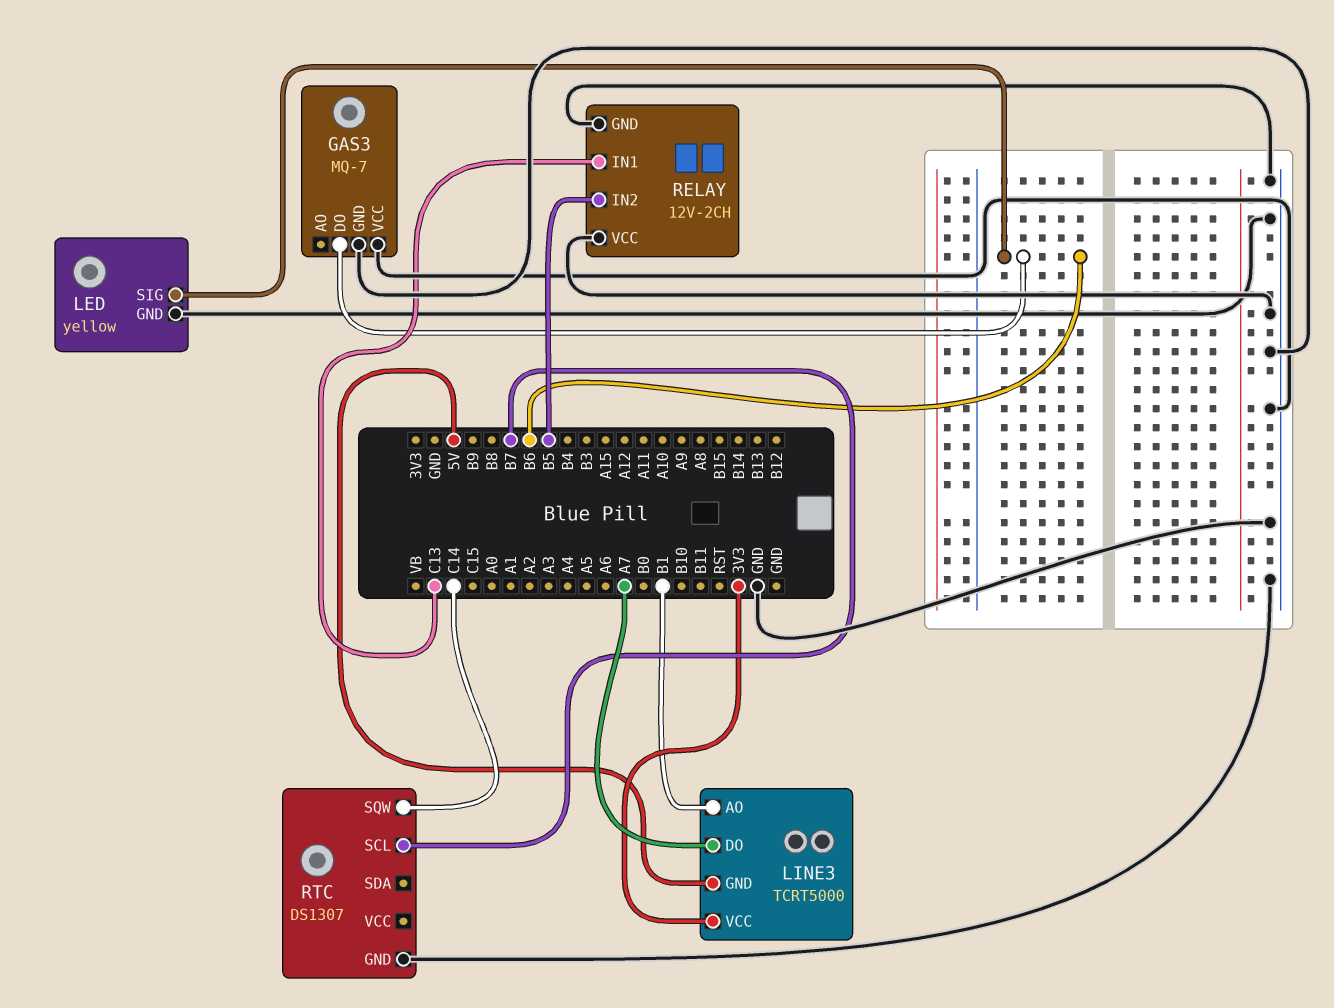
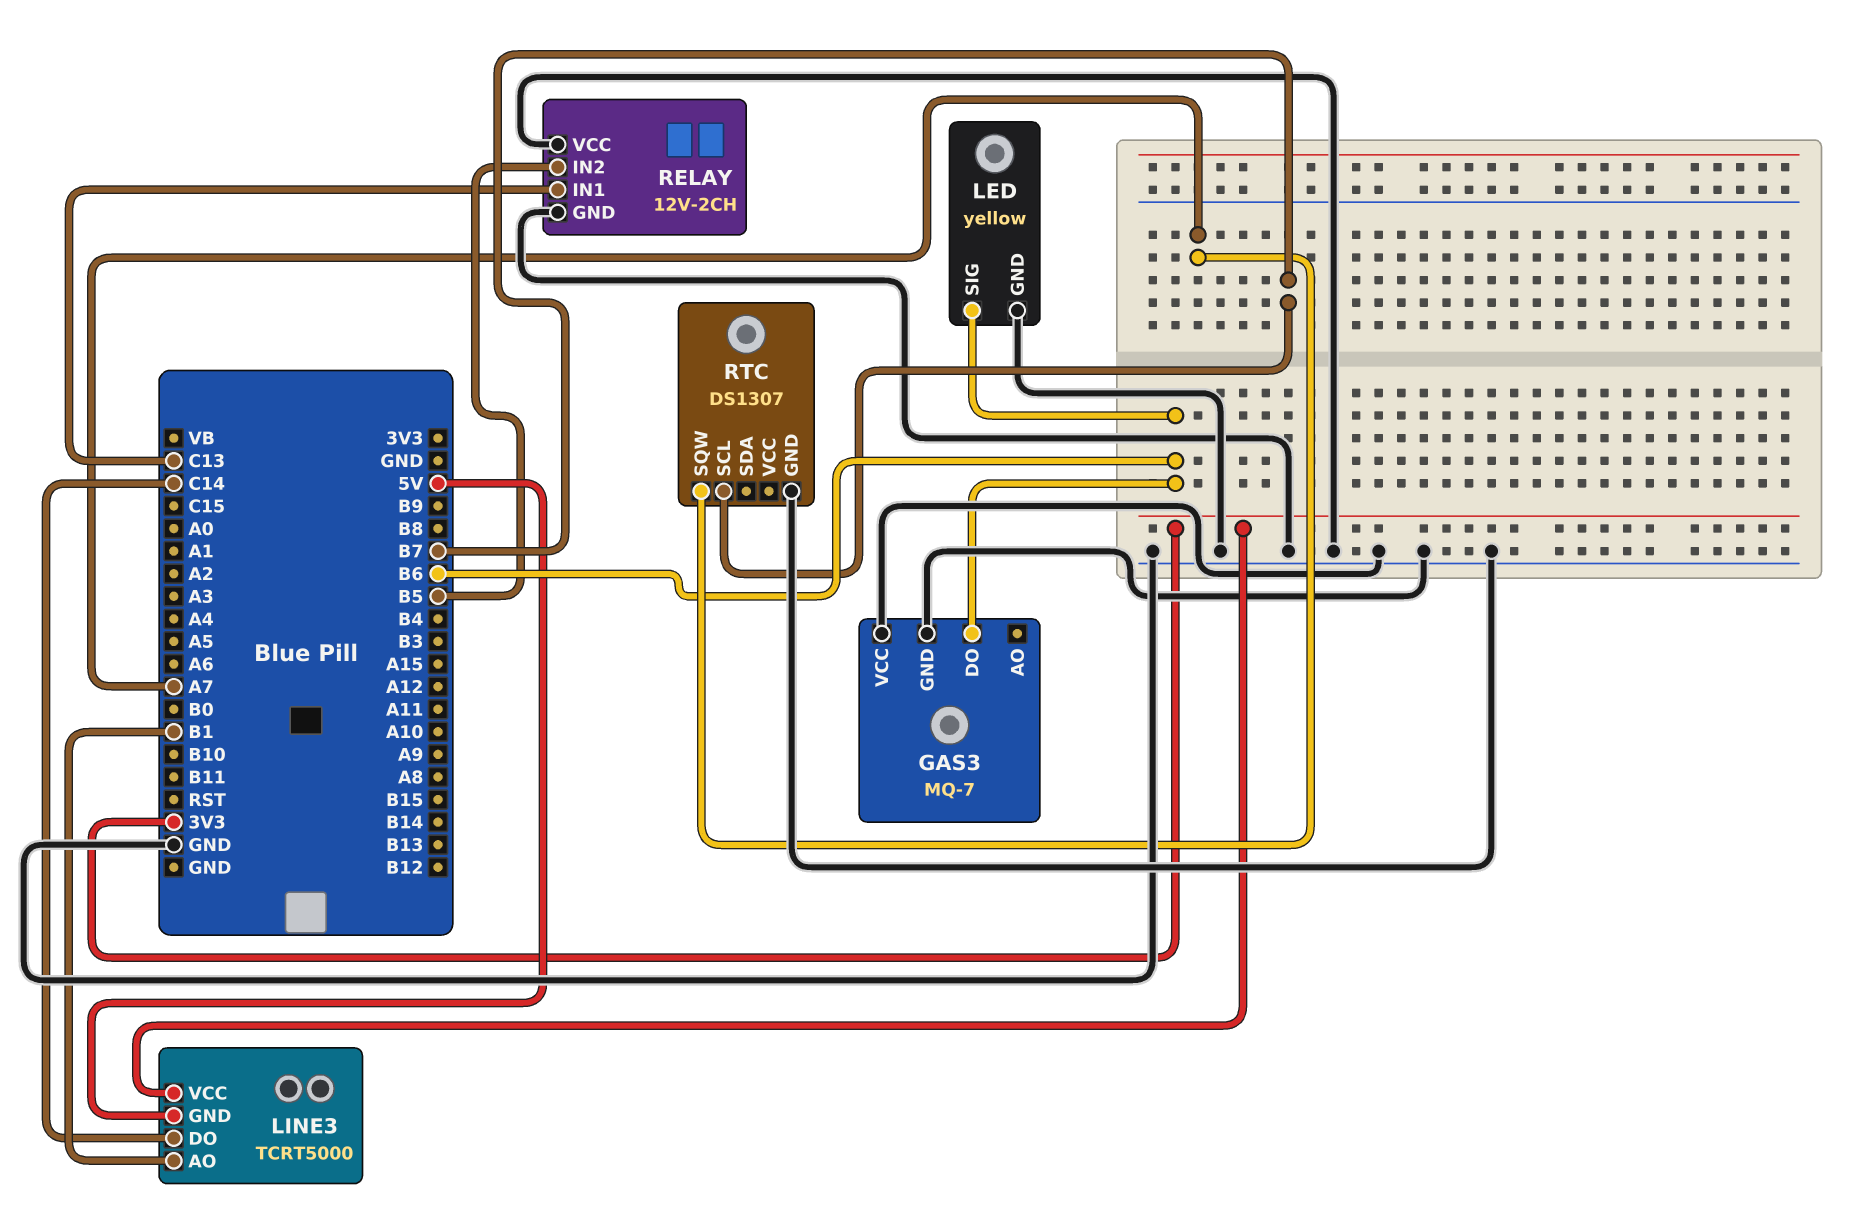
LINE3 pin DO: A7 -> C14
RTC pin SQW: C14 -> A7

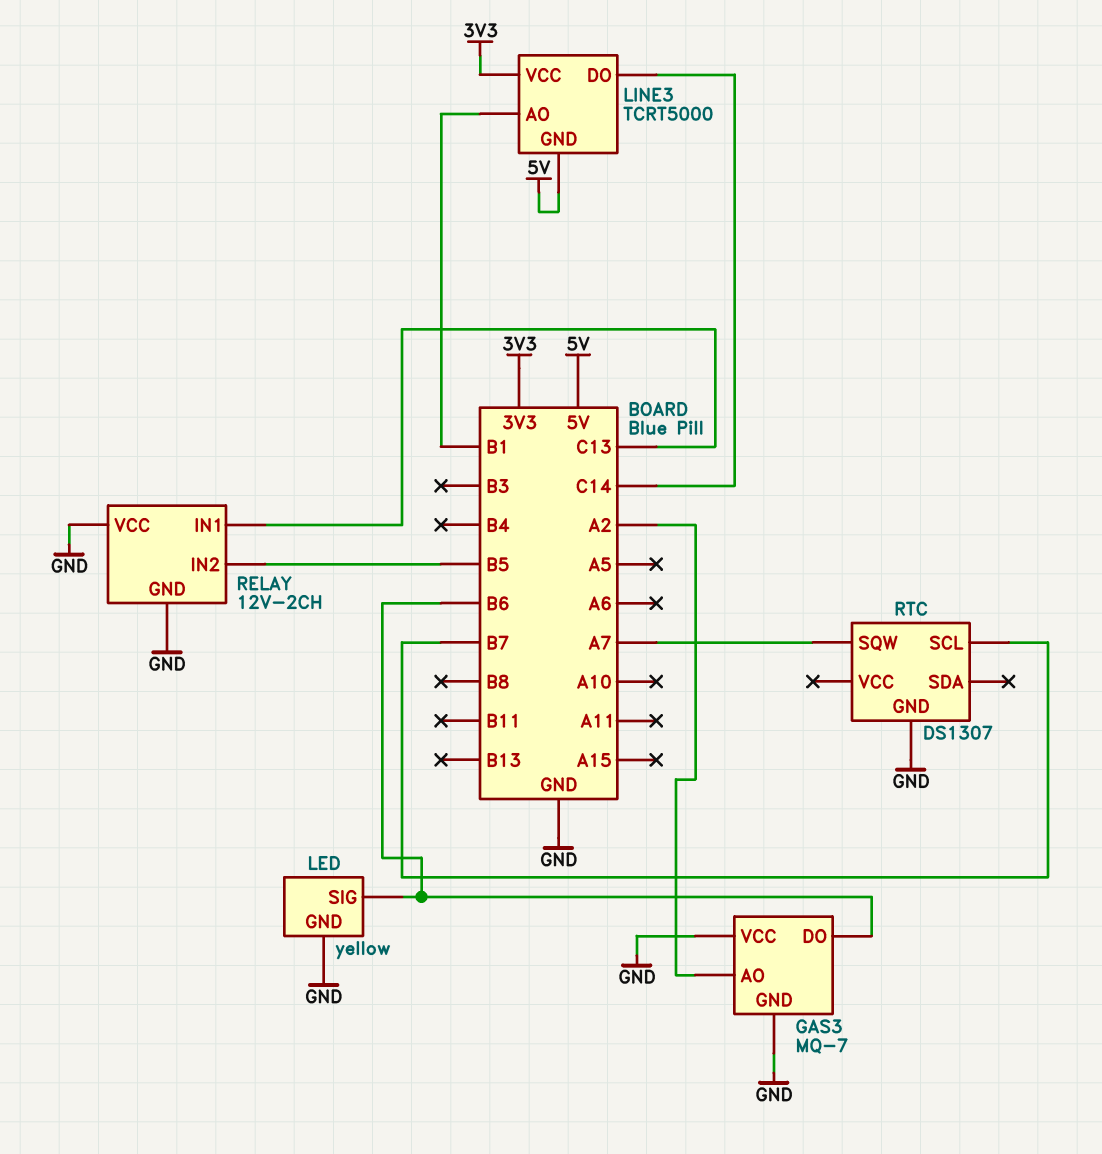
GAS3 pin AO: none -> A2

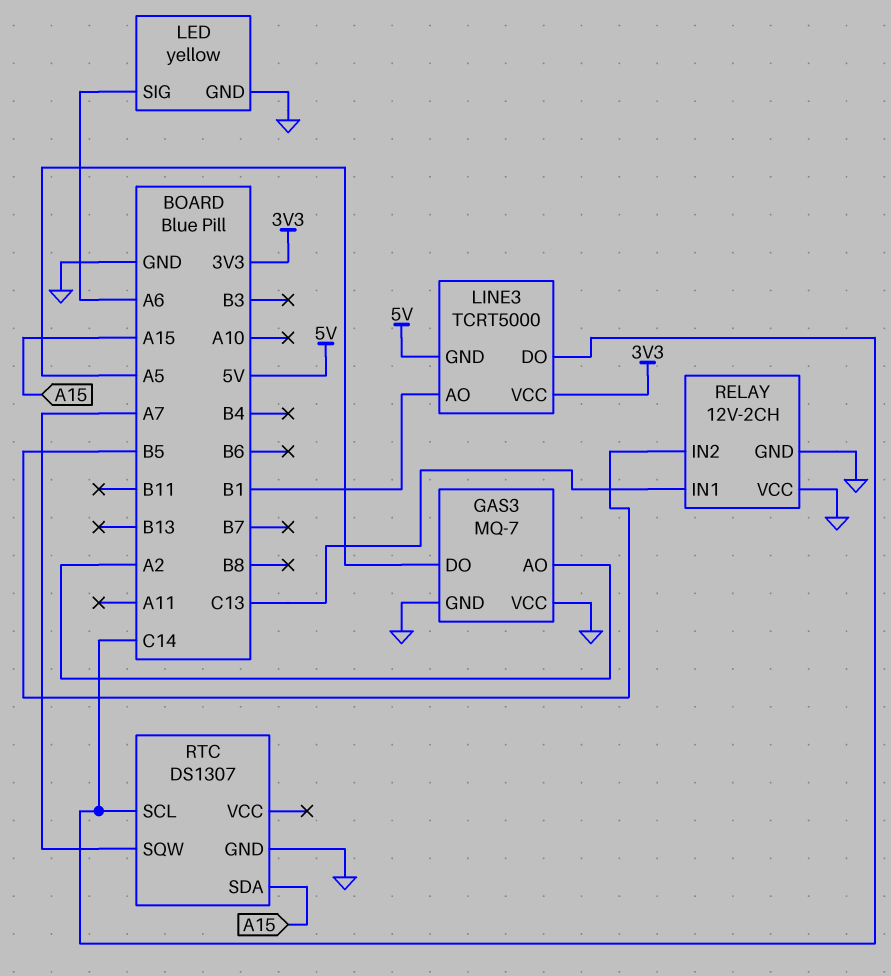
GAS3 pin DO: B6 -> A5
LED pin SIG: B6 -> A6
RTC pin SCL: B7 -> C14
RTC pin SDA: none -> A15

